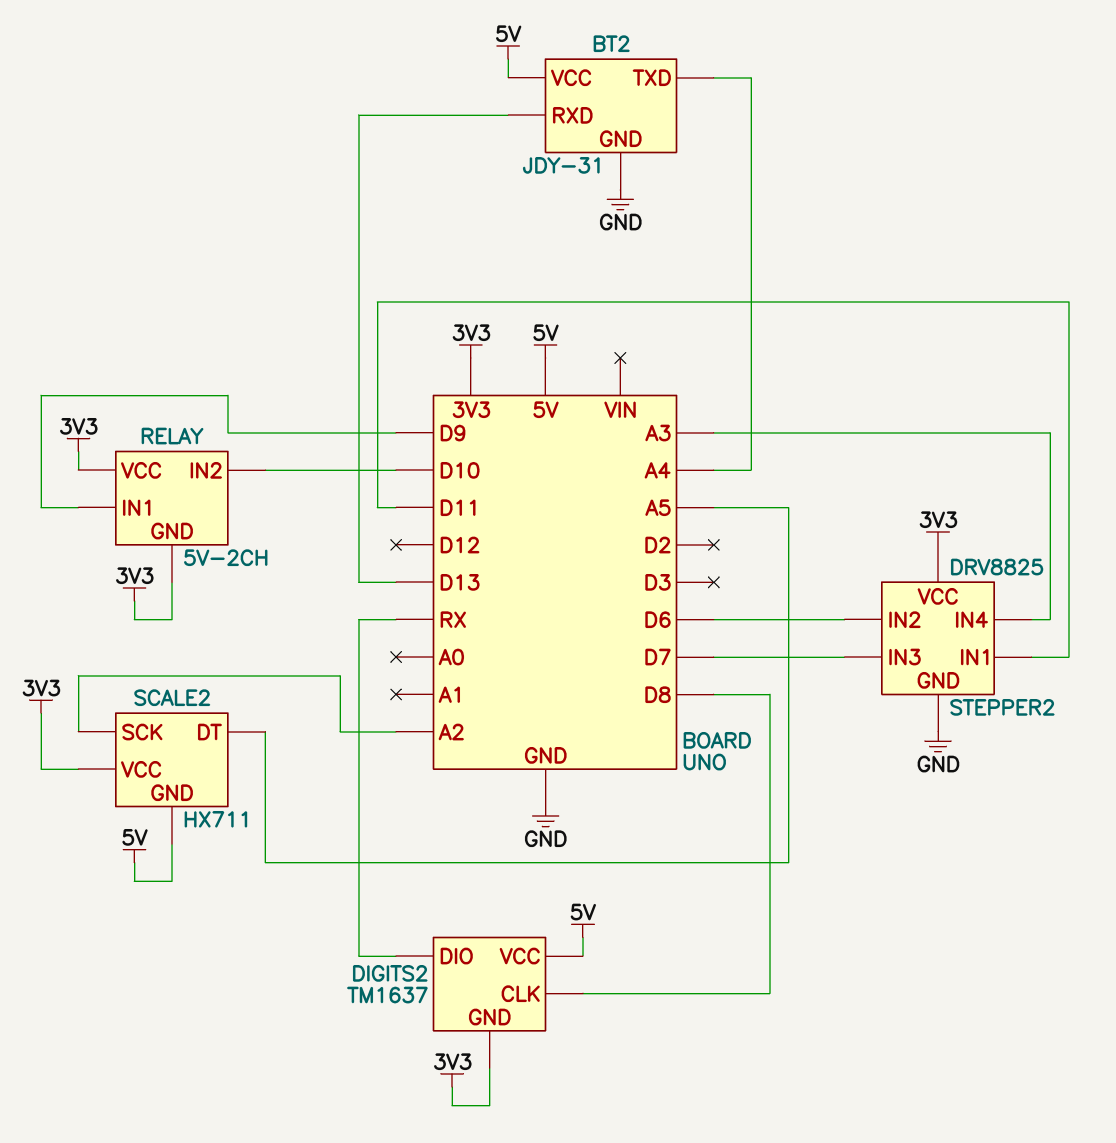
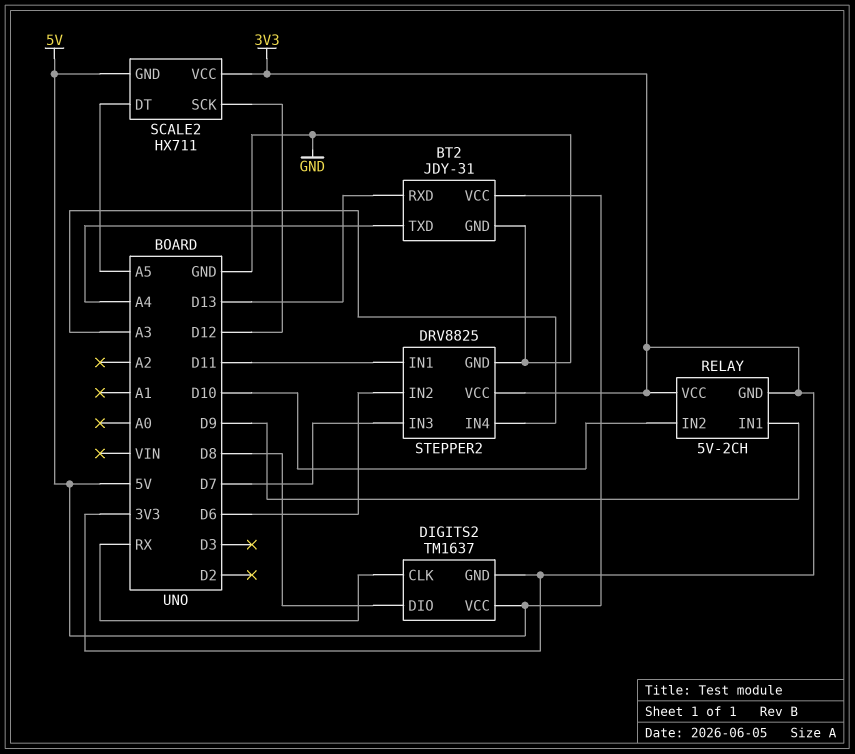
DIGITS2 pin CLK: D8 -> RX
DIGITS2 pin DIO: RX -> D8
SCALE2 pin SCK: A2 -> D12

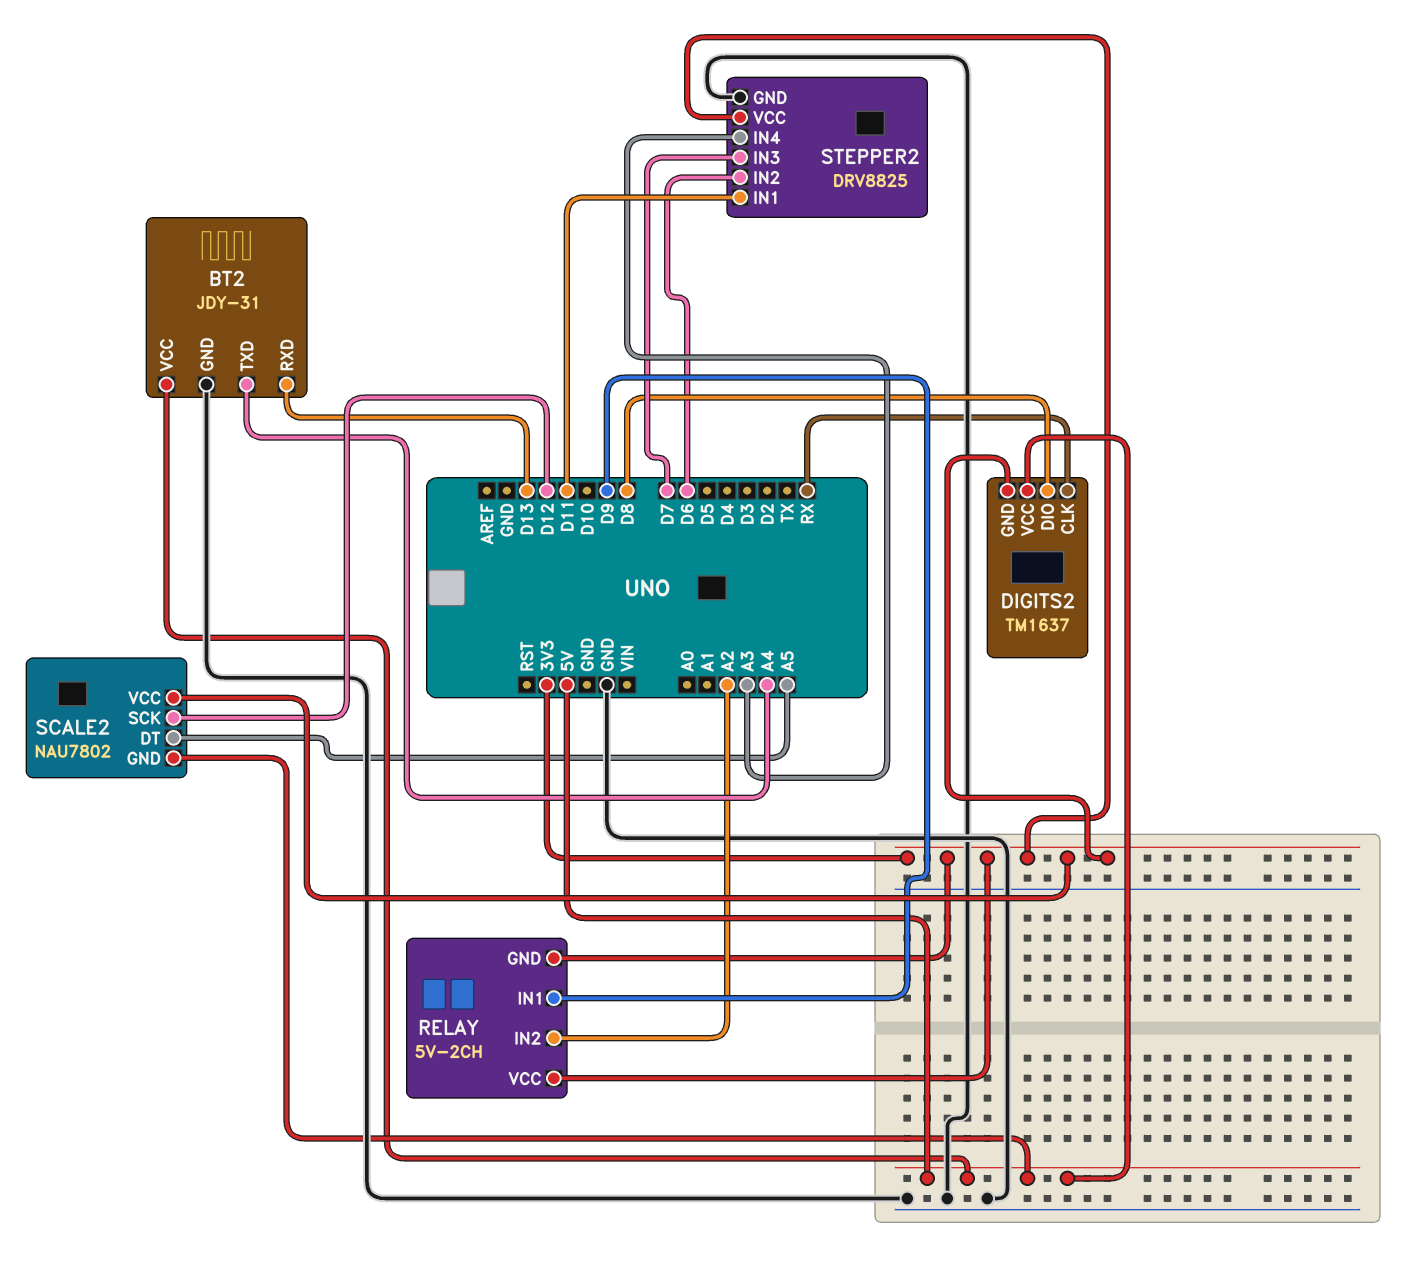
RELAY pin IN2: D10 -> A2
SCALE2: HX711 -> NAU7802

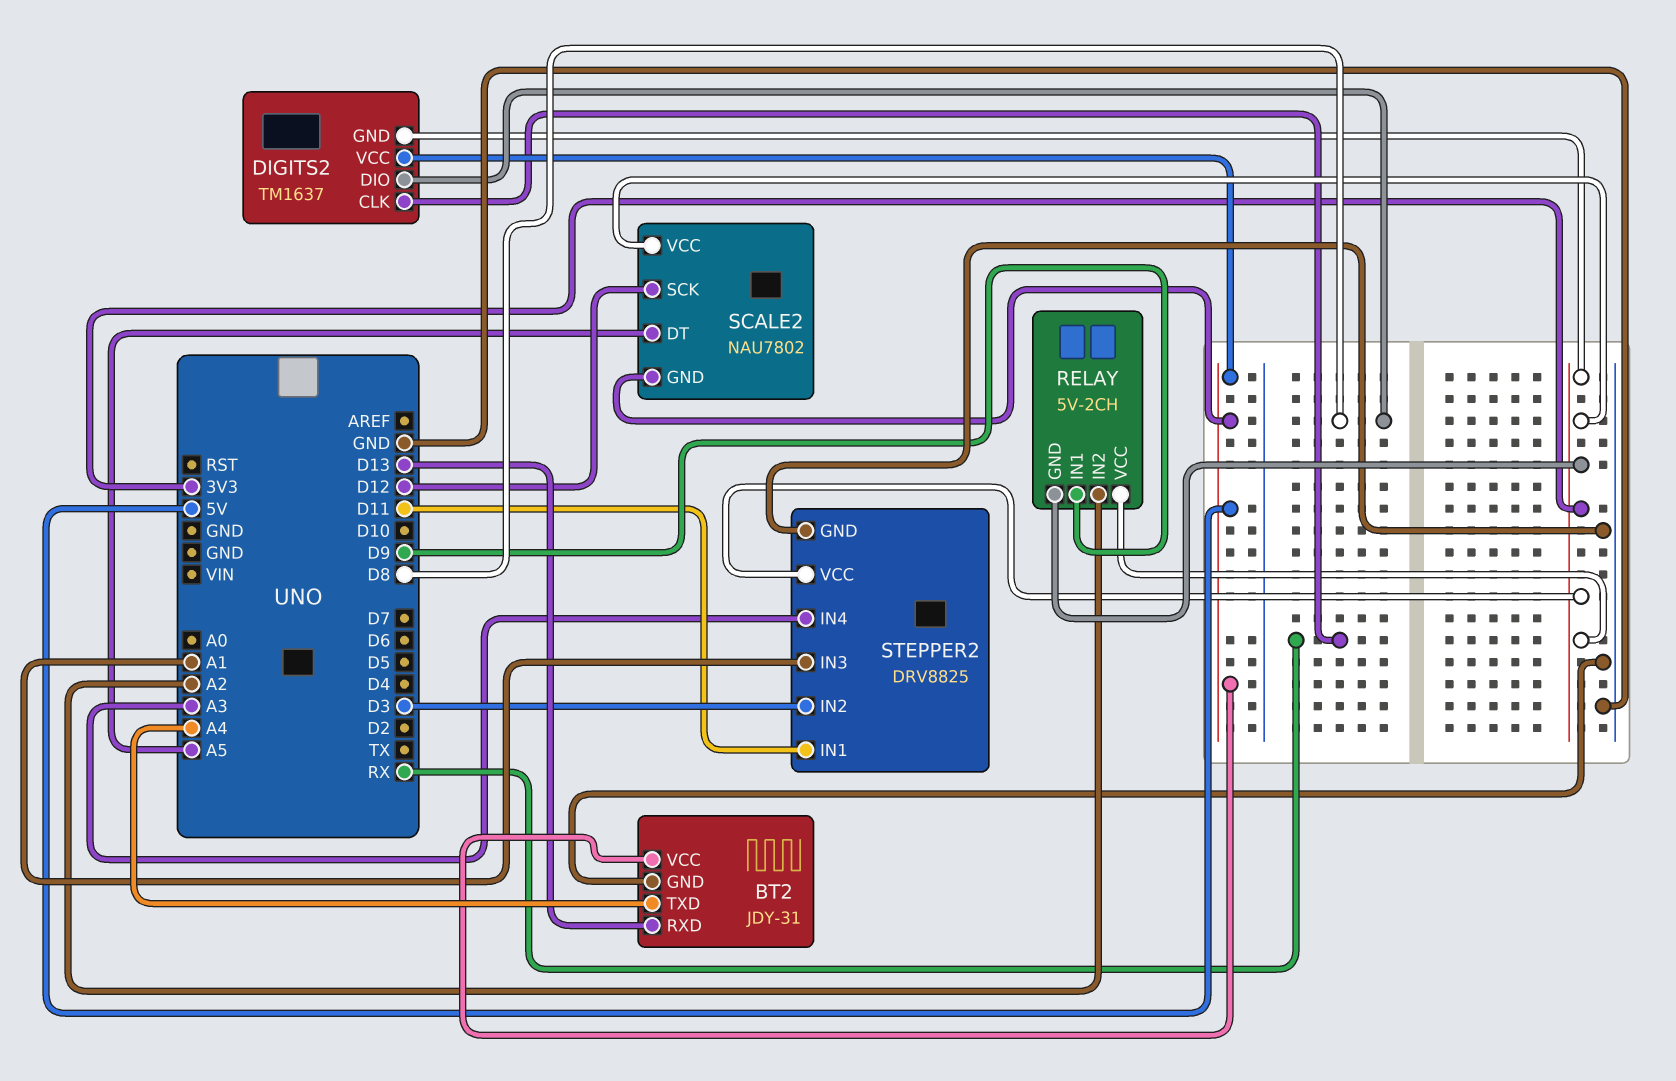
STEPPER2 pin IN2: D6 -> D3
STEPPER2 pin IN3: D7 -> A1

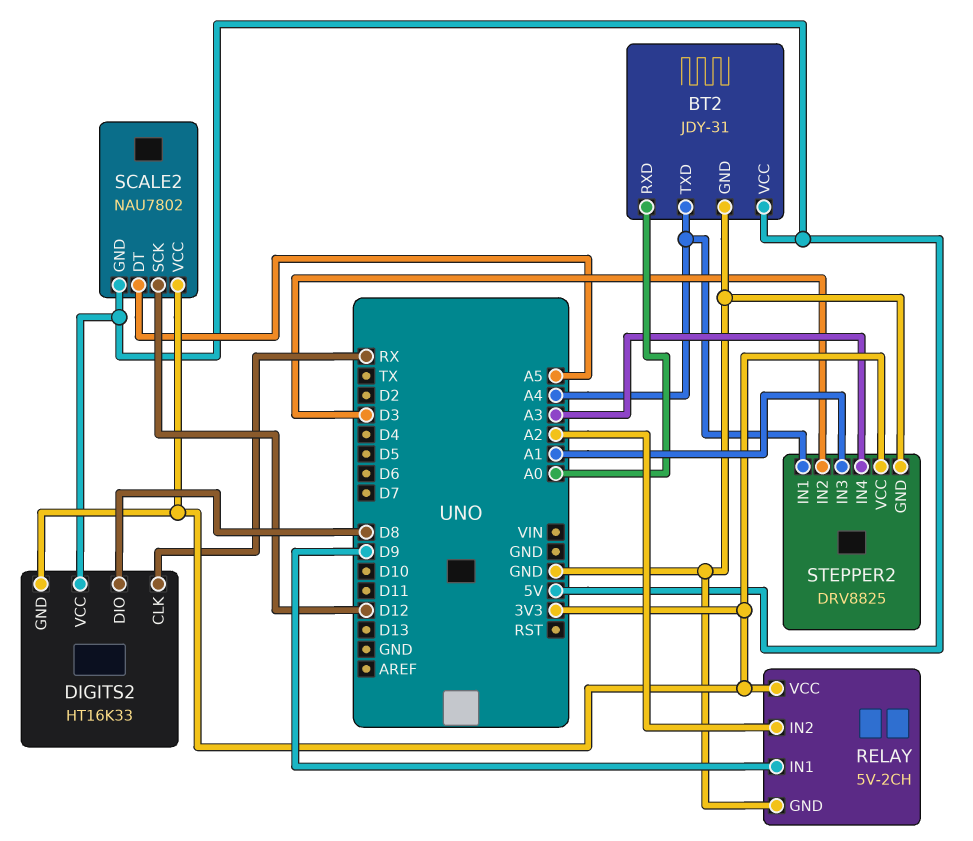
BT2 pin RXD: D13 -> A0
DIGITS2: TM1637 -> HT16K33
RELAY pin GND: 3V3 -> GND
STEPPER2 pin IN1: D11 -> A4

